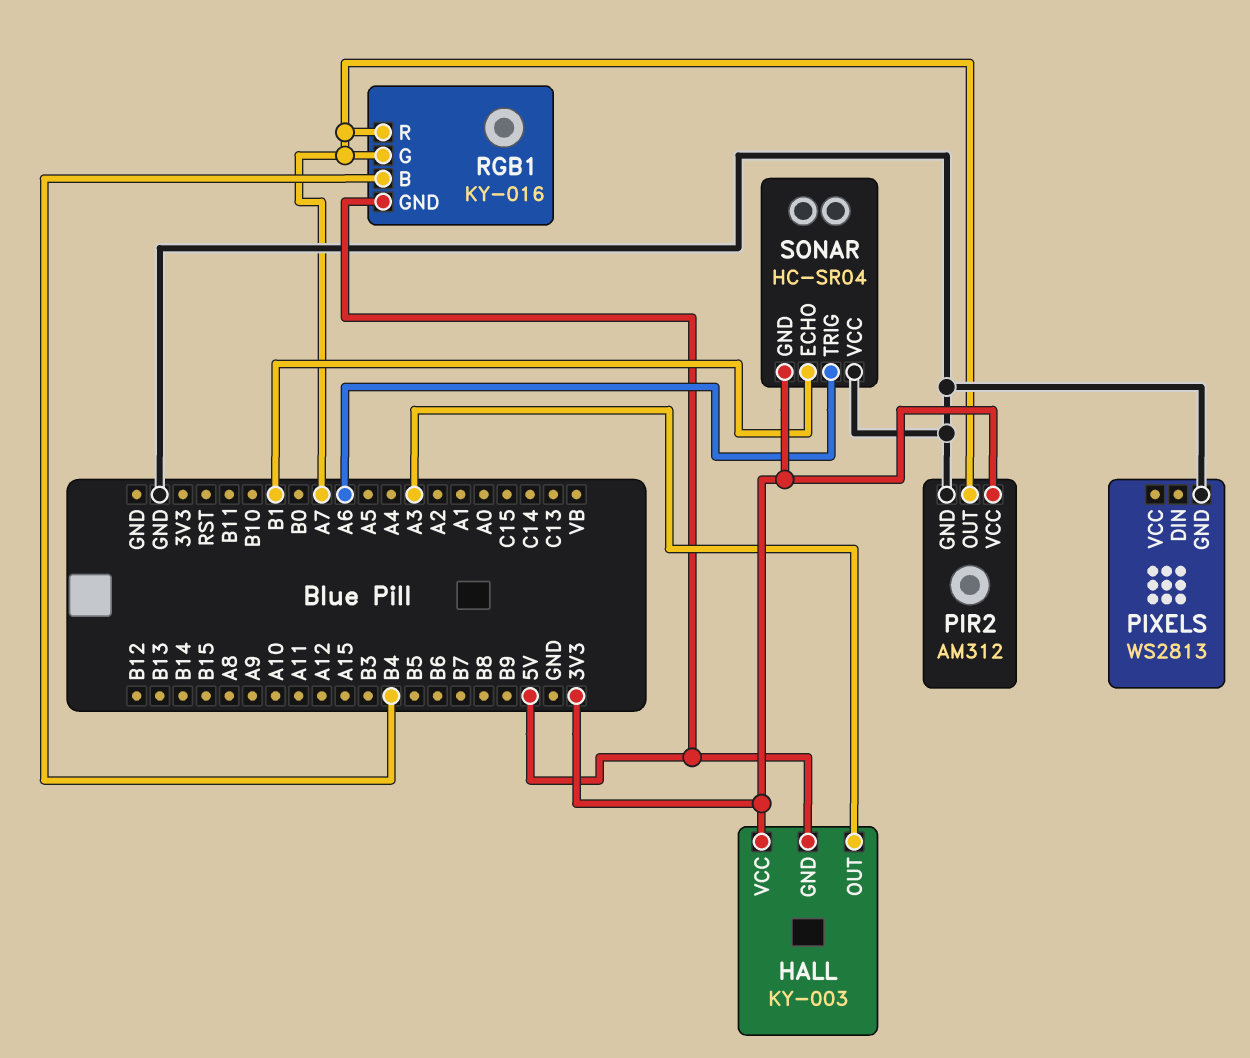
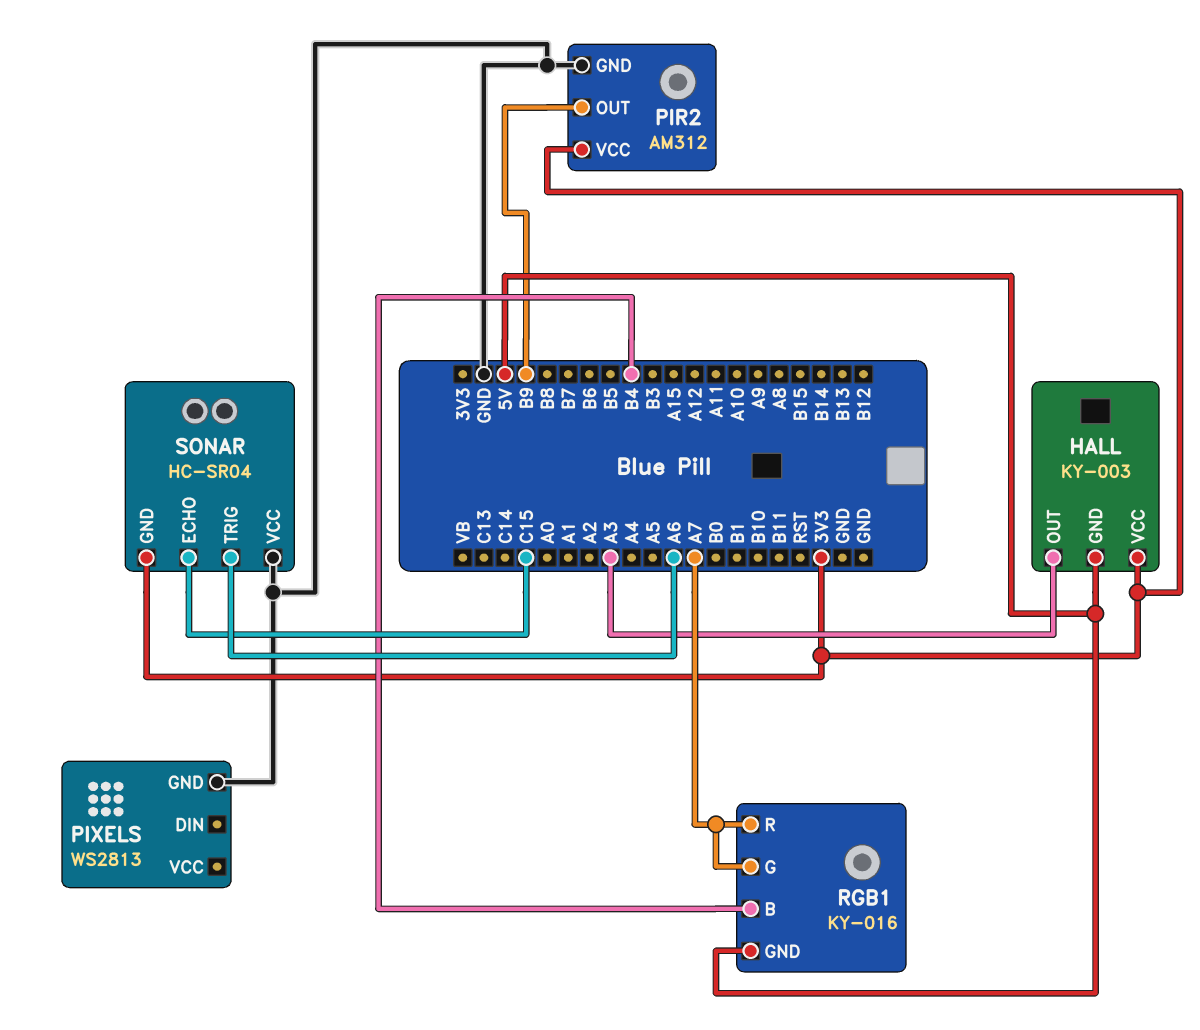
PIR2 pin OUT: A7 -> B9
SONAR pin ECHO: B1 -> C15

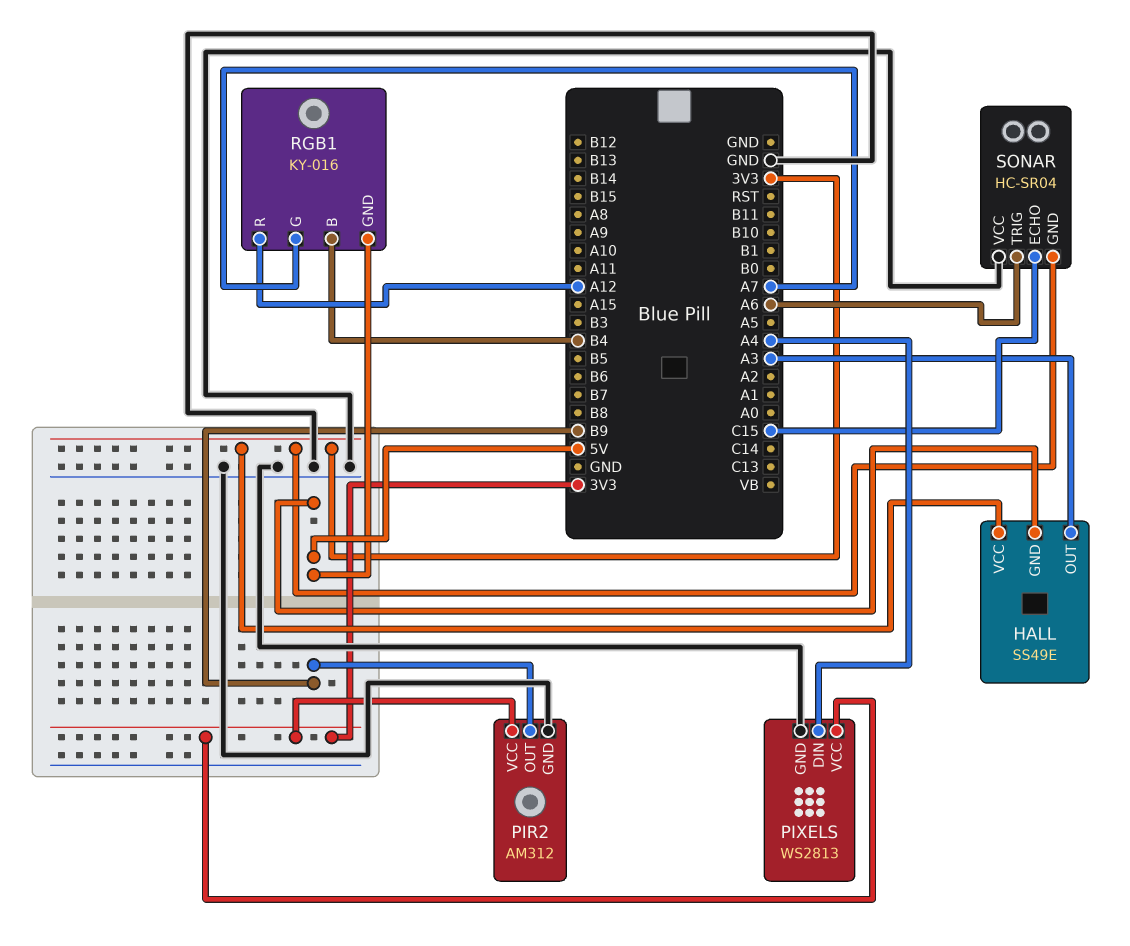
HALL: KY-003 -> SS49E
PIXELS pin DIN: none -> A4
PIXELS pin VCC: none -> 3V3
RGB1 pin R: A7 -> A12

